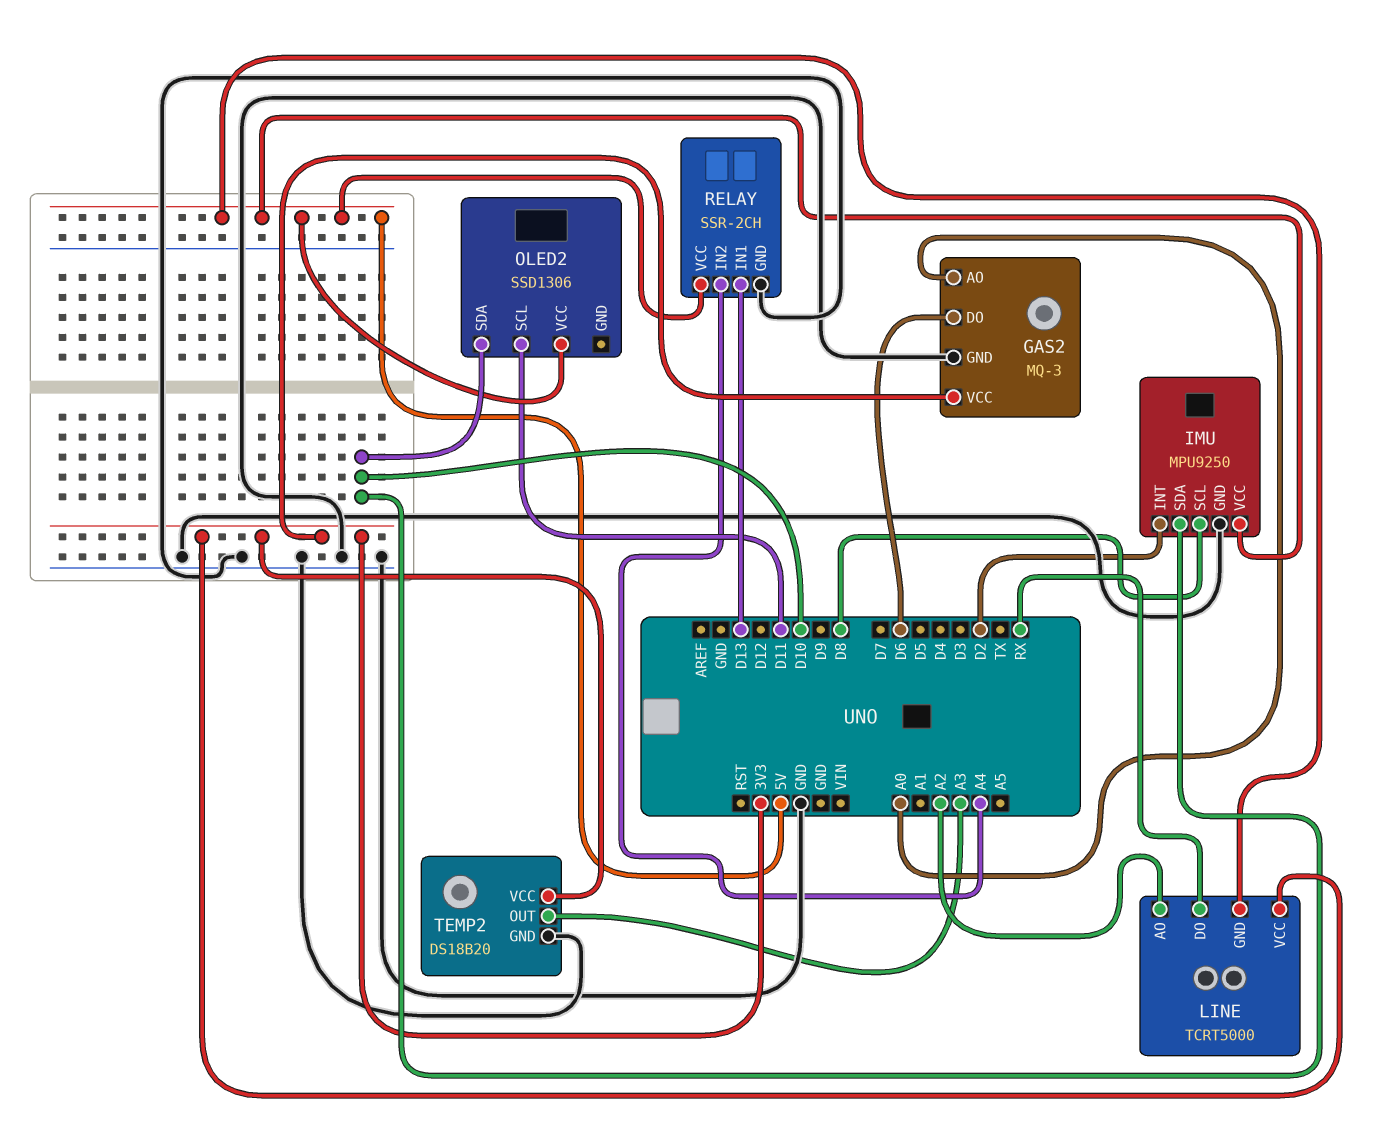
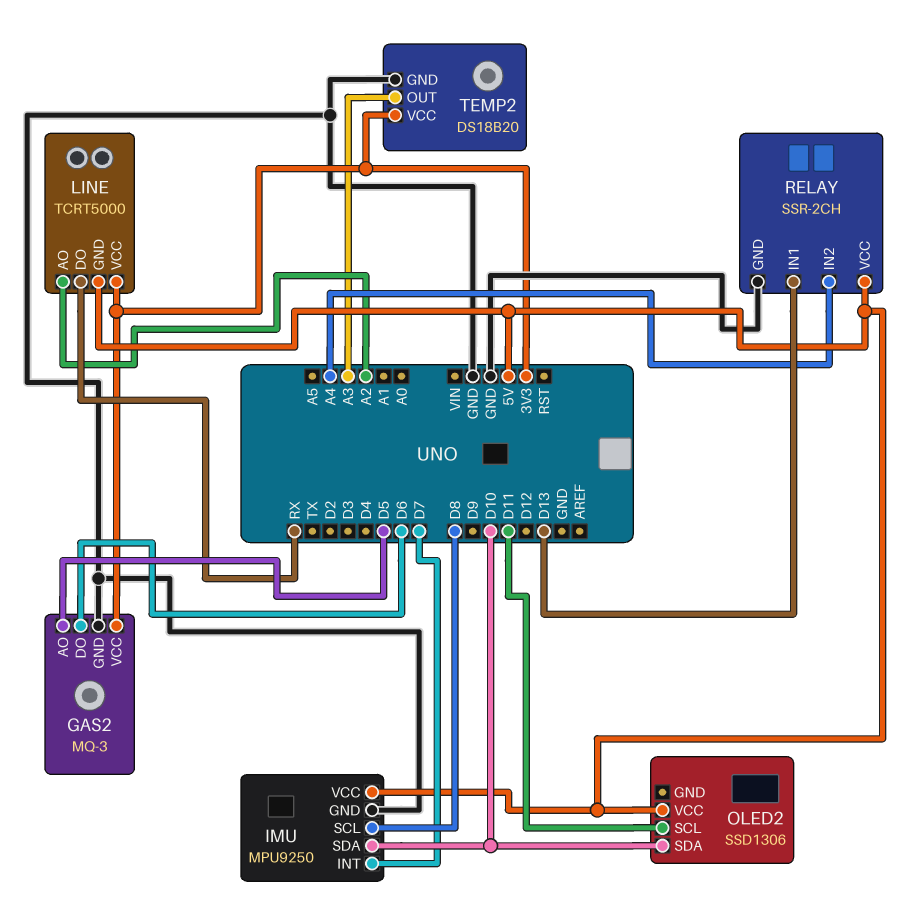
GAS2 pin AO: A0 -> D5
IMU pin INT: D2 -> D7

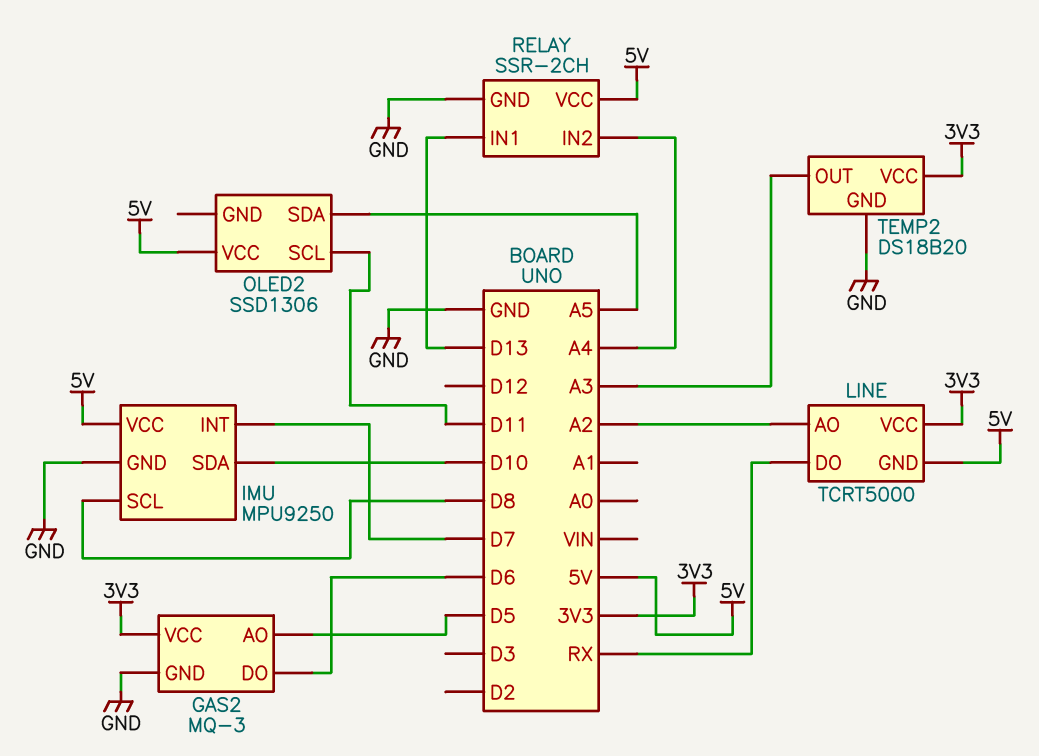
OLED2 pin SDA: D10 -> A5

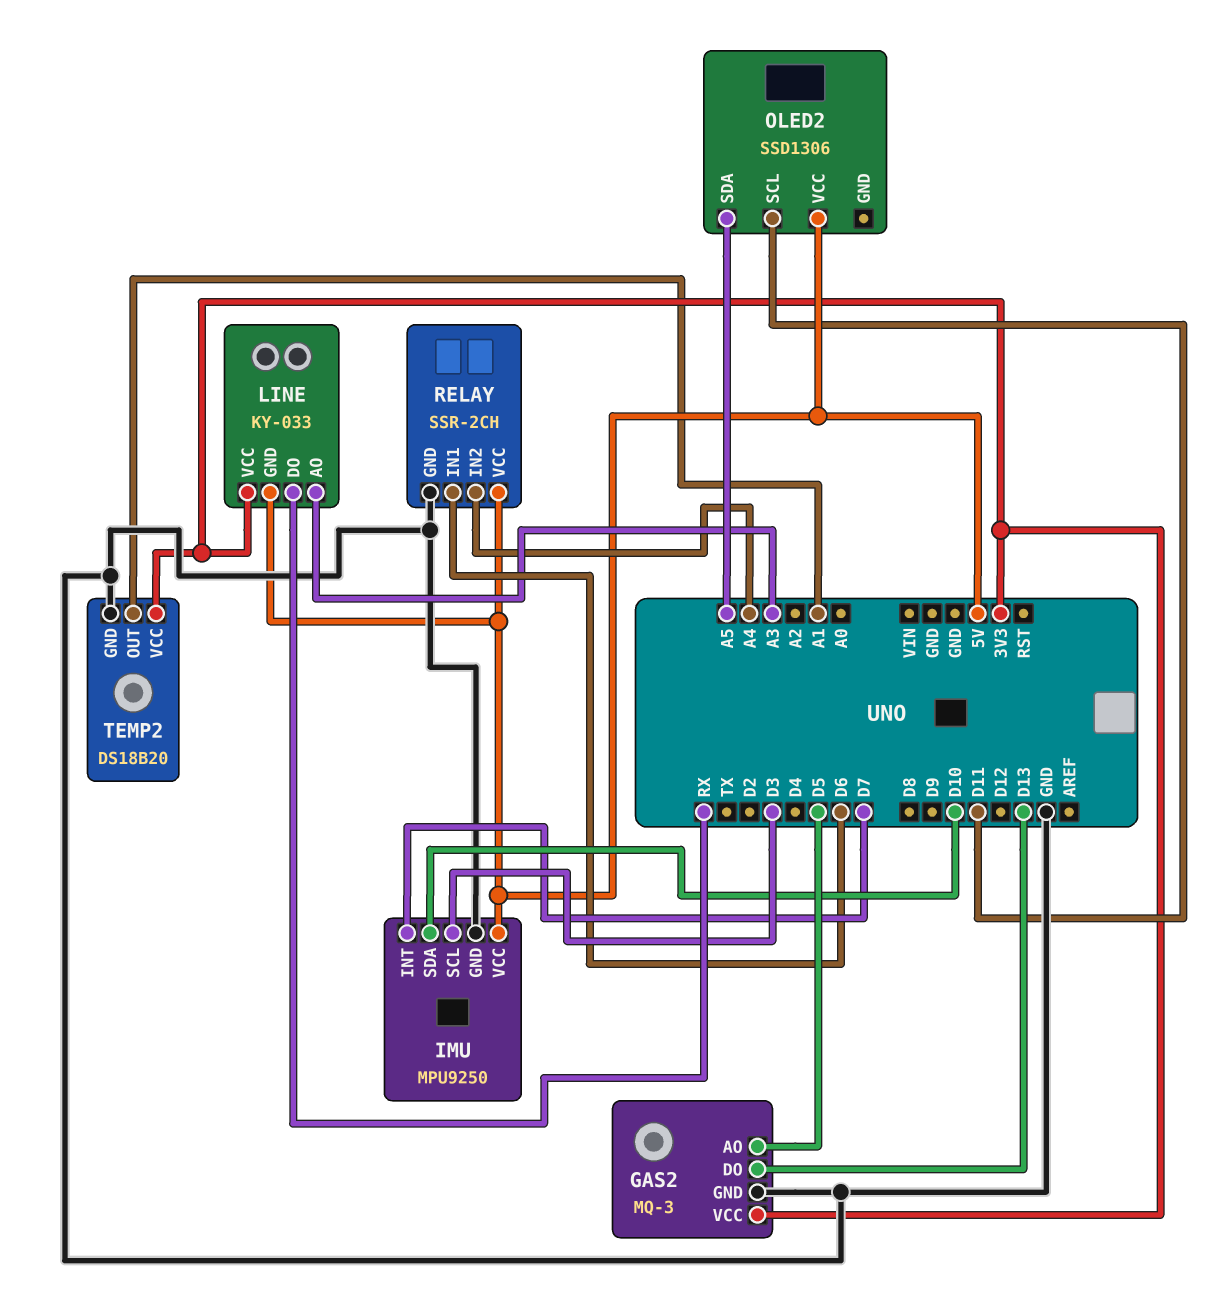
GAS2 pin DO: D6 -> D13
IMU pin SCL: D8 -> D3
LINE: TCRT5000 -> KY-033
LINE pin AO: A2 -> A3
RELAY pin IN1: D13 -> D6
TEMP2 pin OUT: A3 -> A1

